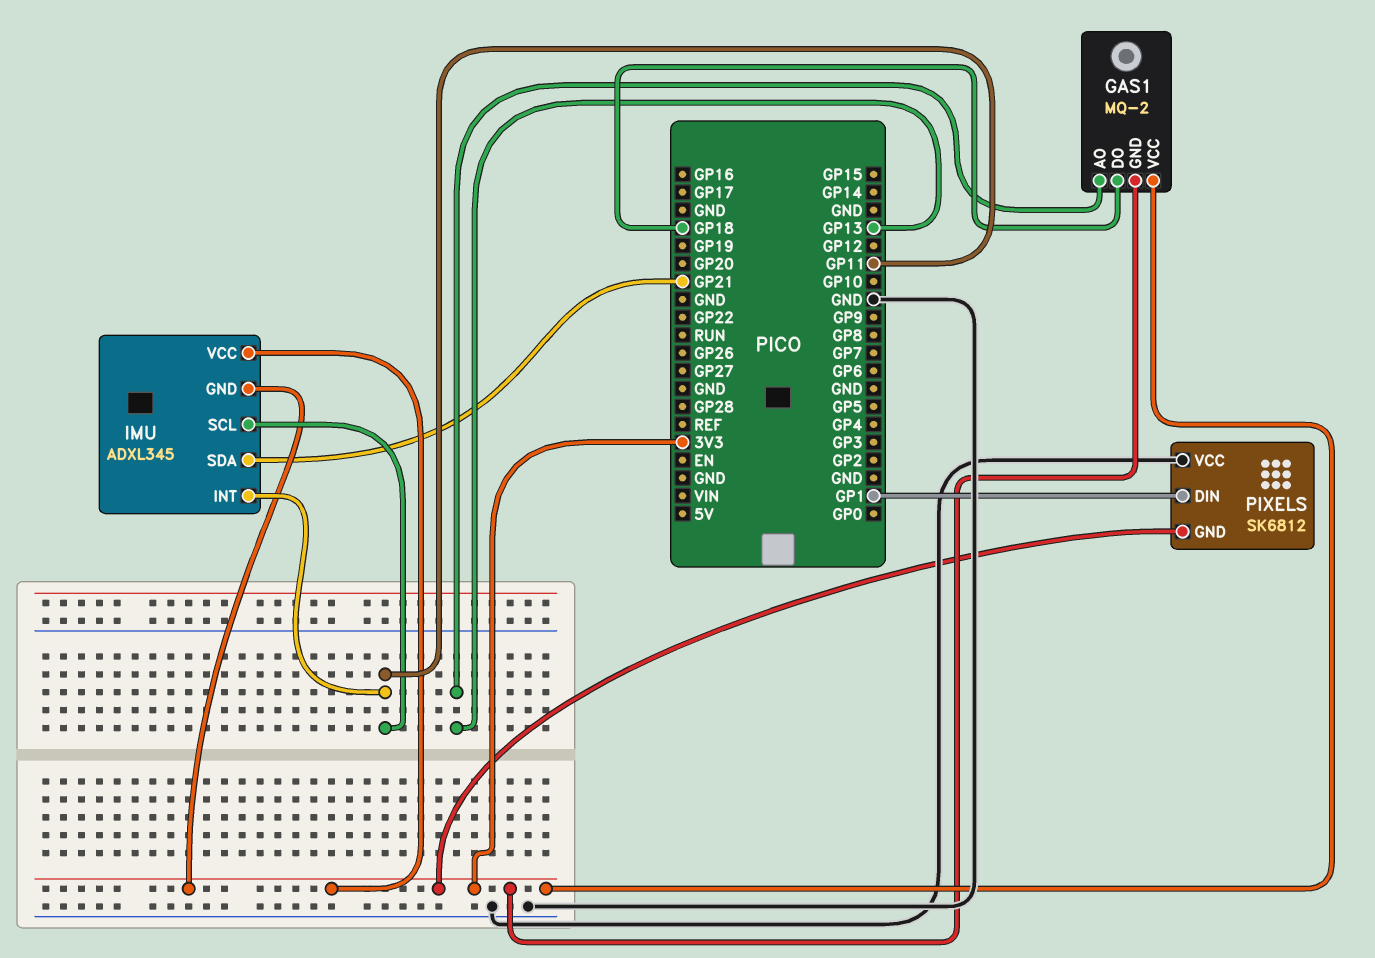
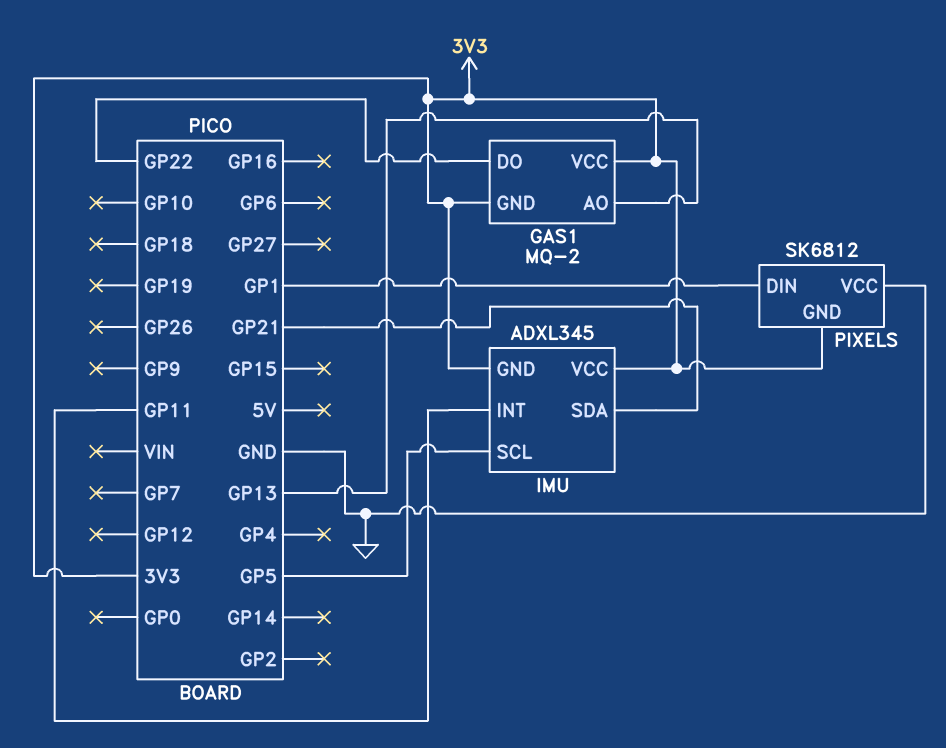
GAS1 pin DO: GP18 -> GP22
IMU pin SCL: GP11 -> GP5

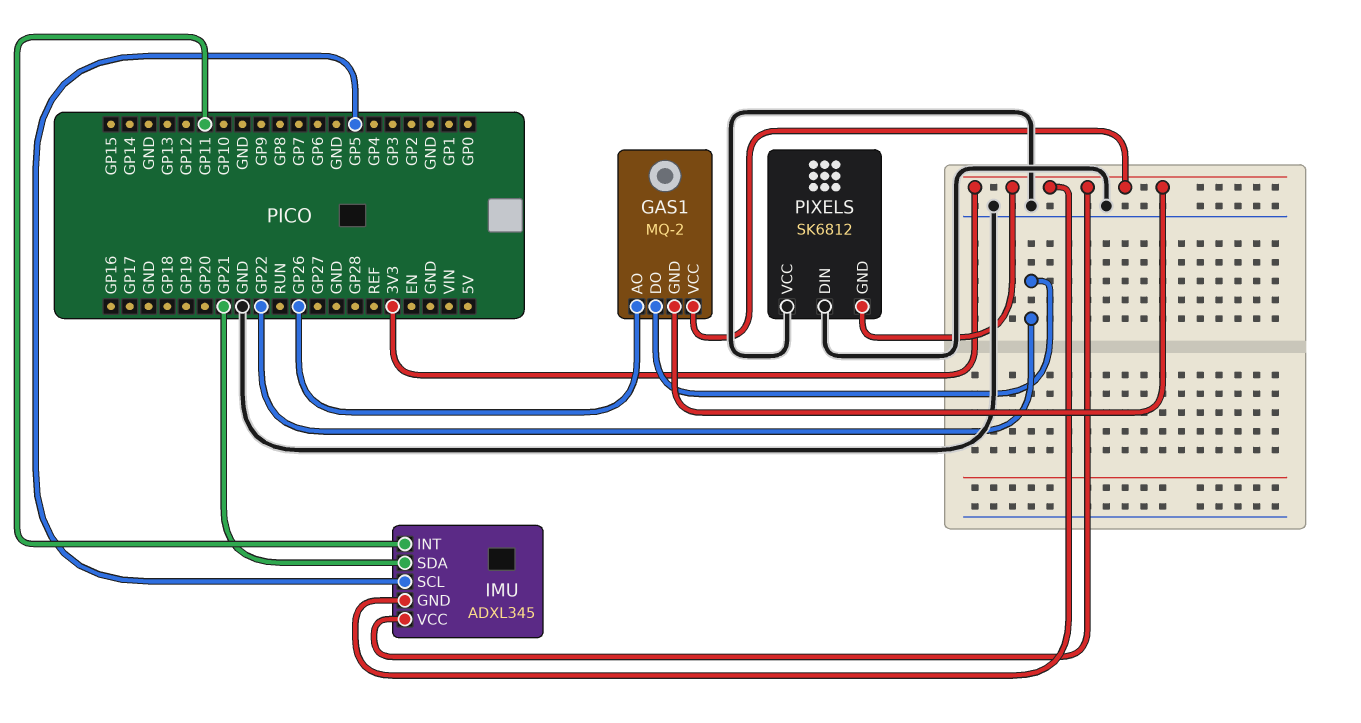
GAS1 pin AO: GP13 -> GP26
PIXELS pin DIN: GP1 -> GND

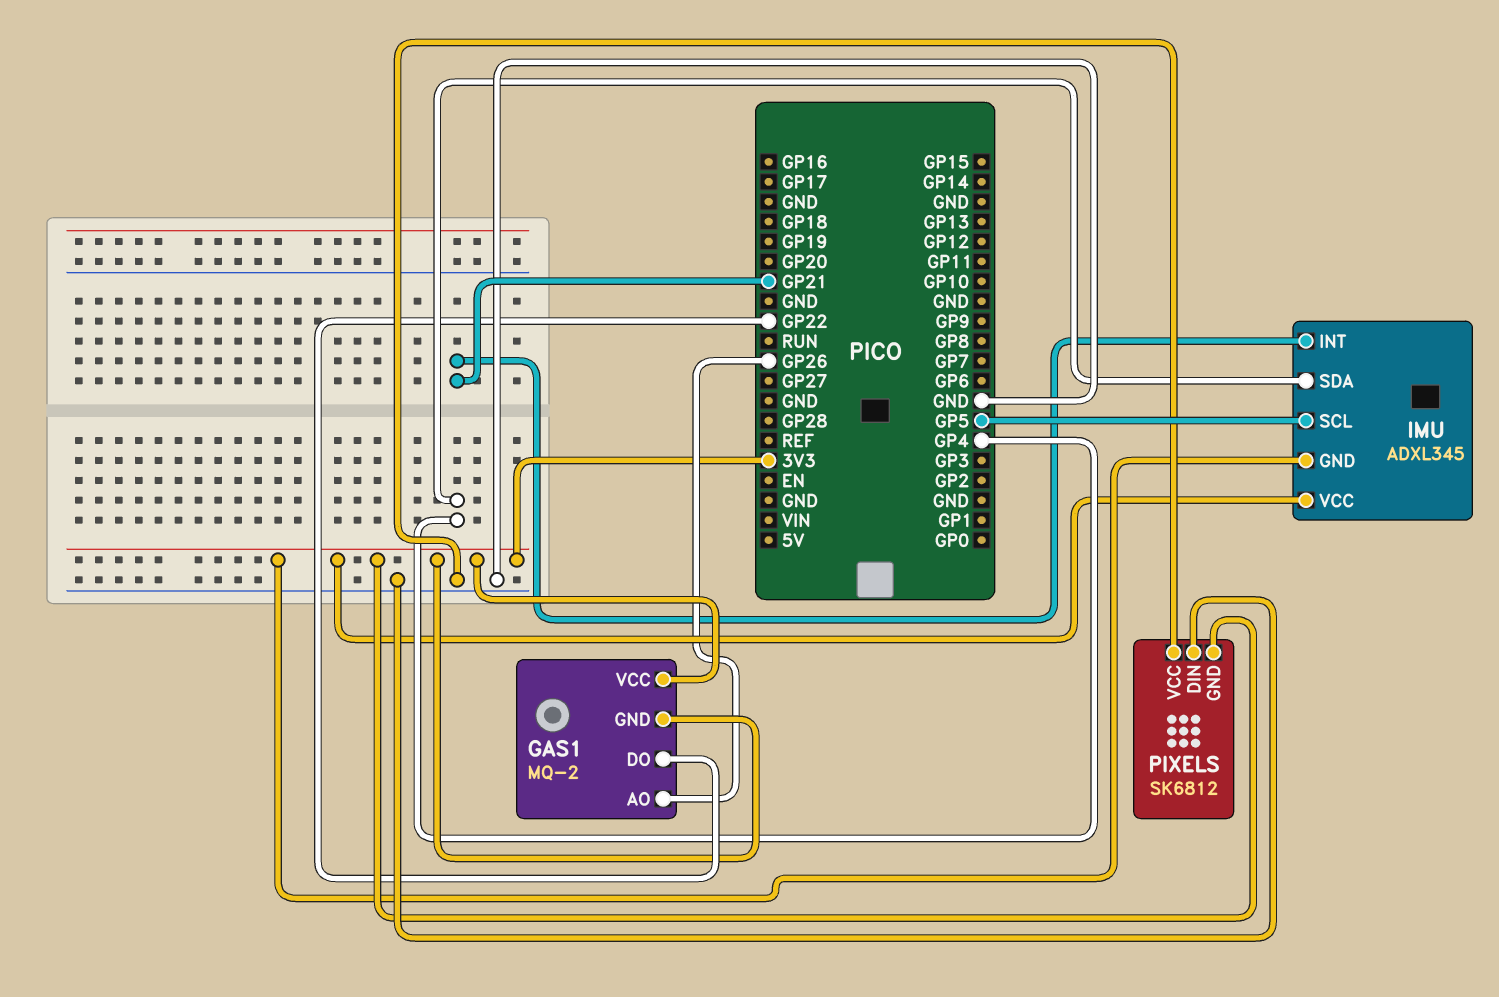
IMU pin INT: GP11 -> GP21
IMU pin SDA: GP21 -> GP4

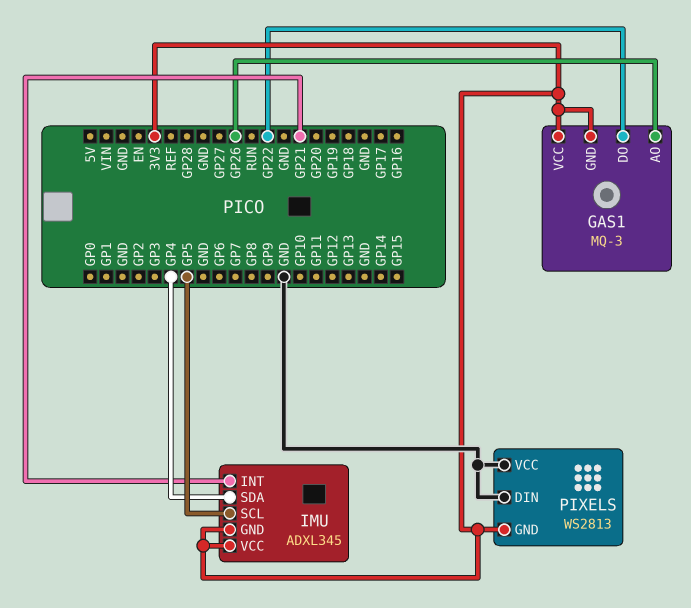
GAS1: MQ-2 -> MQ-3
PIXELS: SK6812 -> WS2813

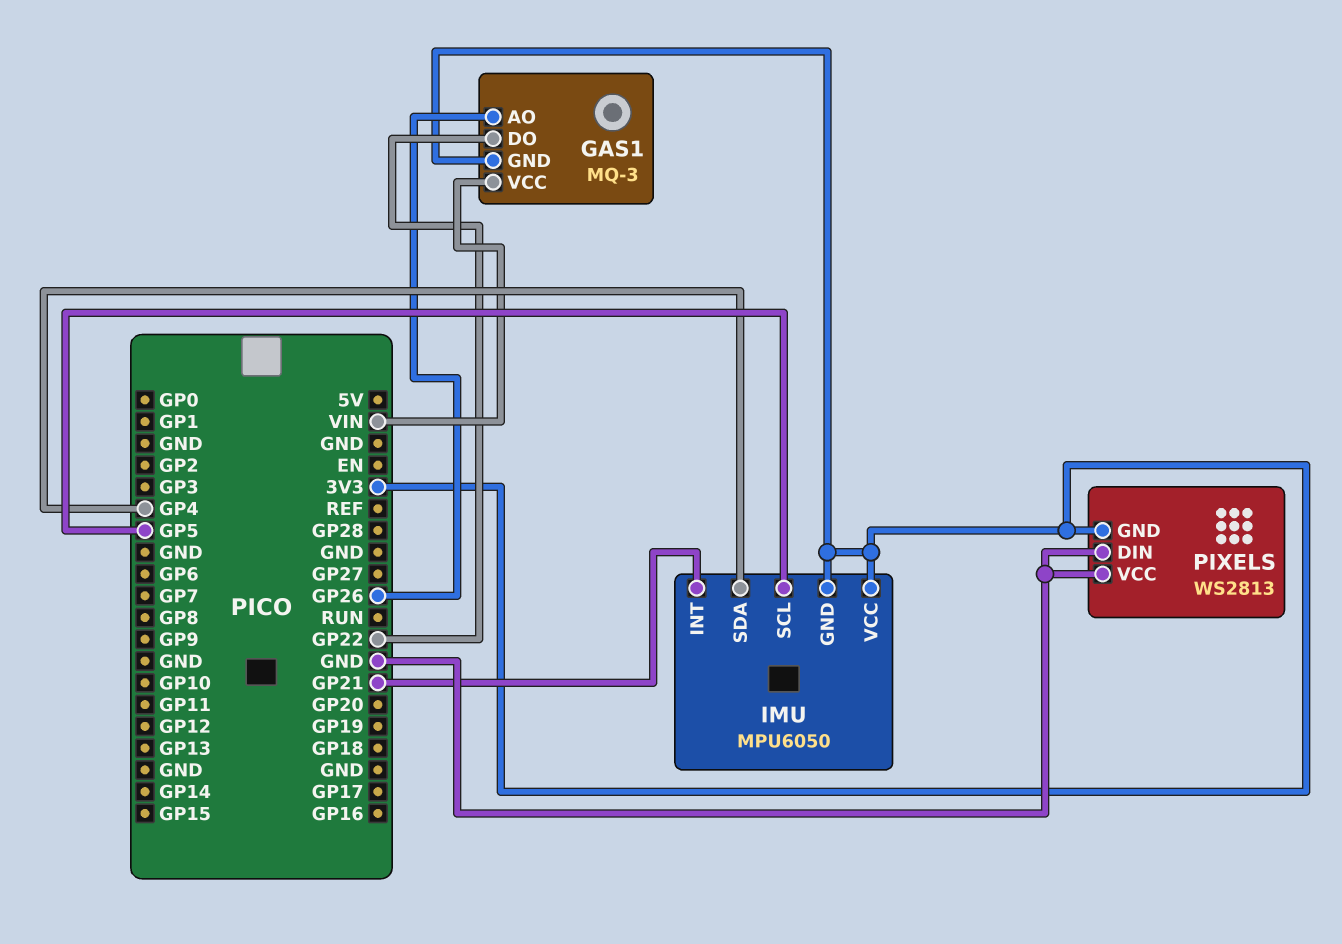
GAS1 pin VCC: 3V3 -> VIN
IMU: ADXL345 -> MPU6050

